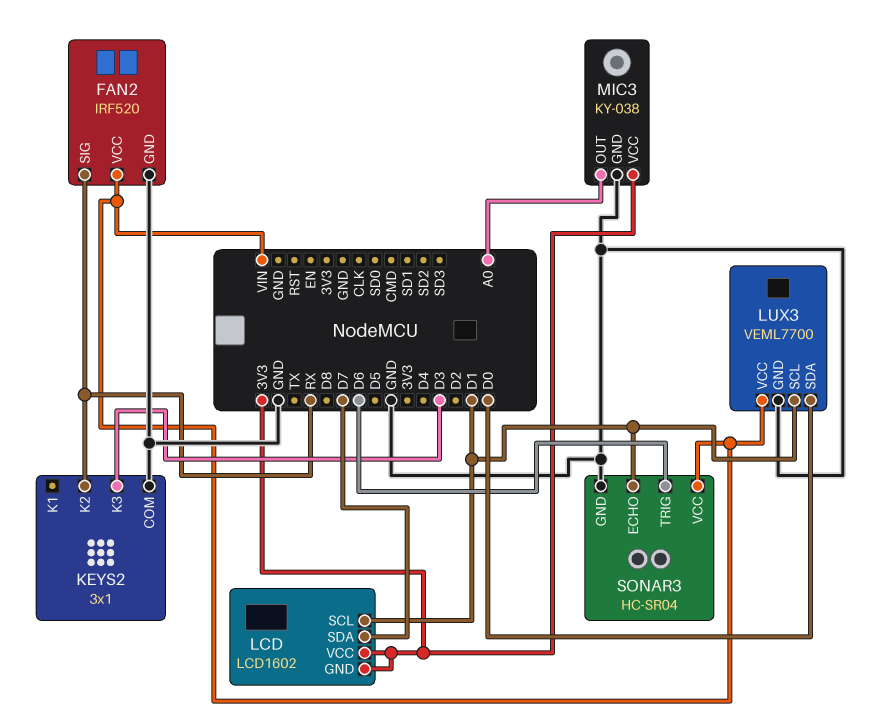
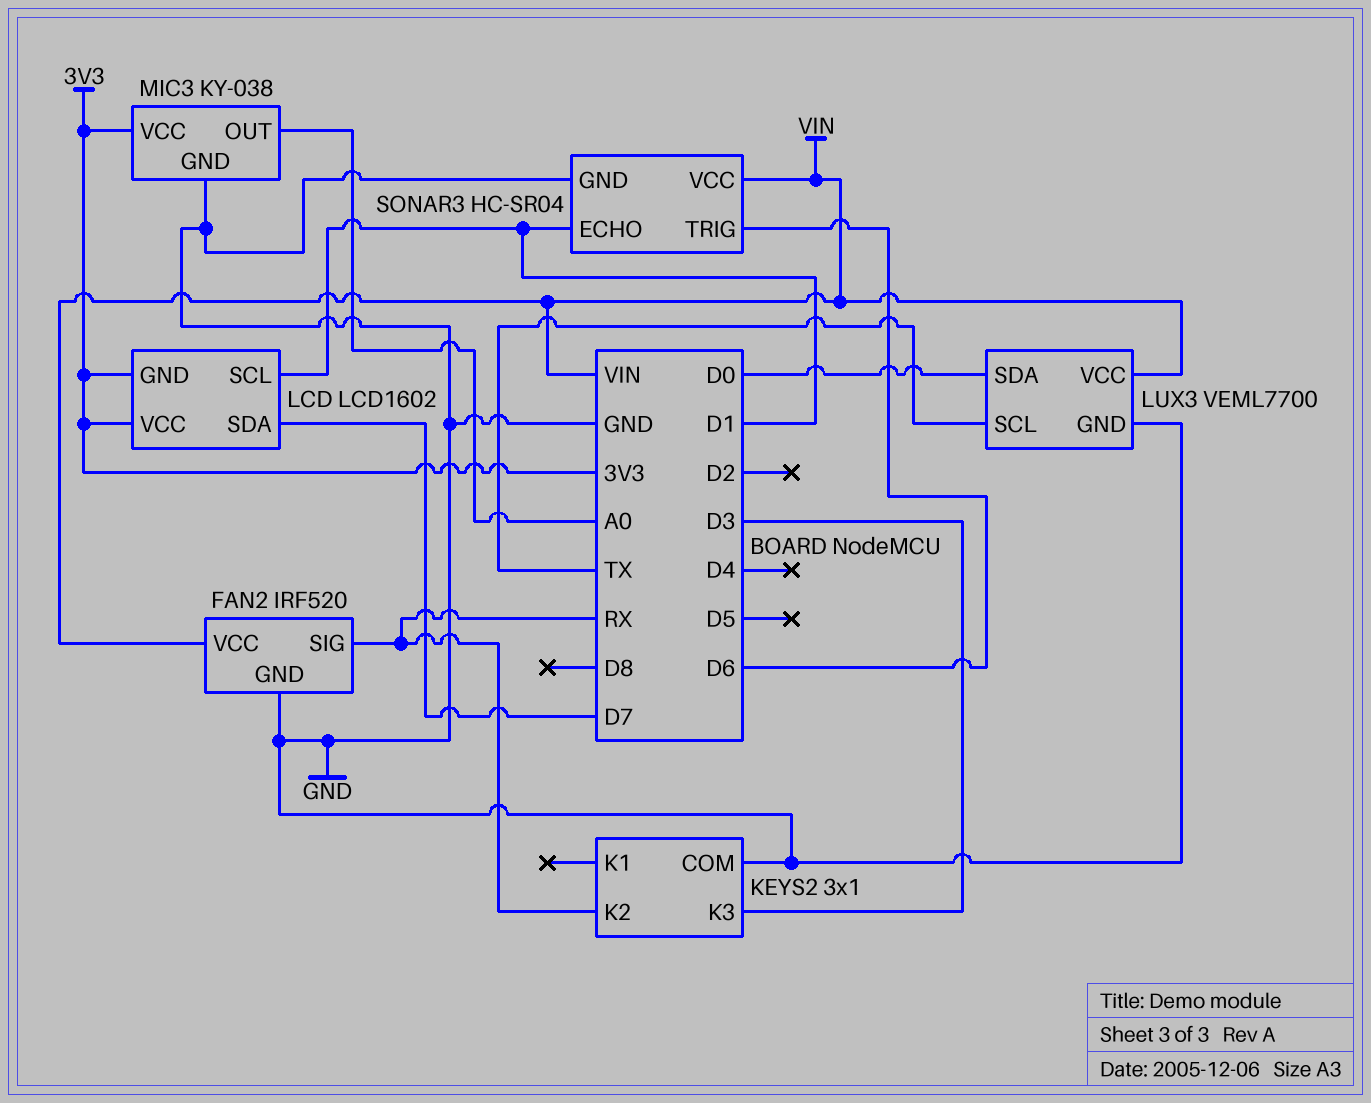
LUX3 pin SCL: D1 -> TX

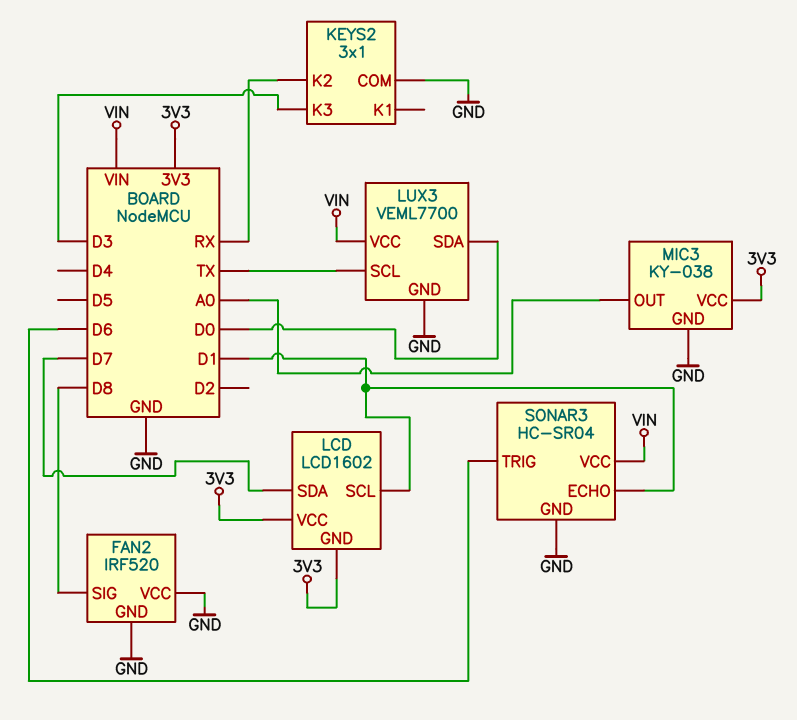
FAN2 pin SIG: RX -> D8
FAN2 pin VCC: VIN -> GND

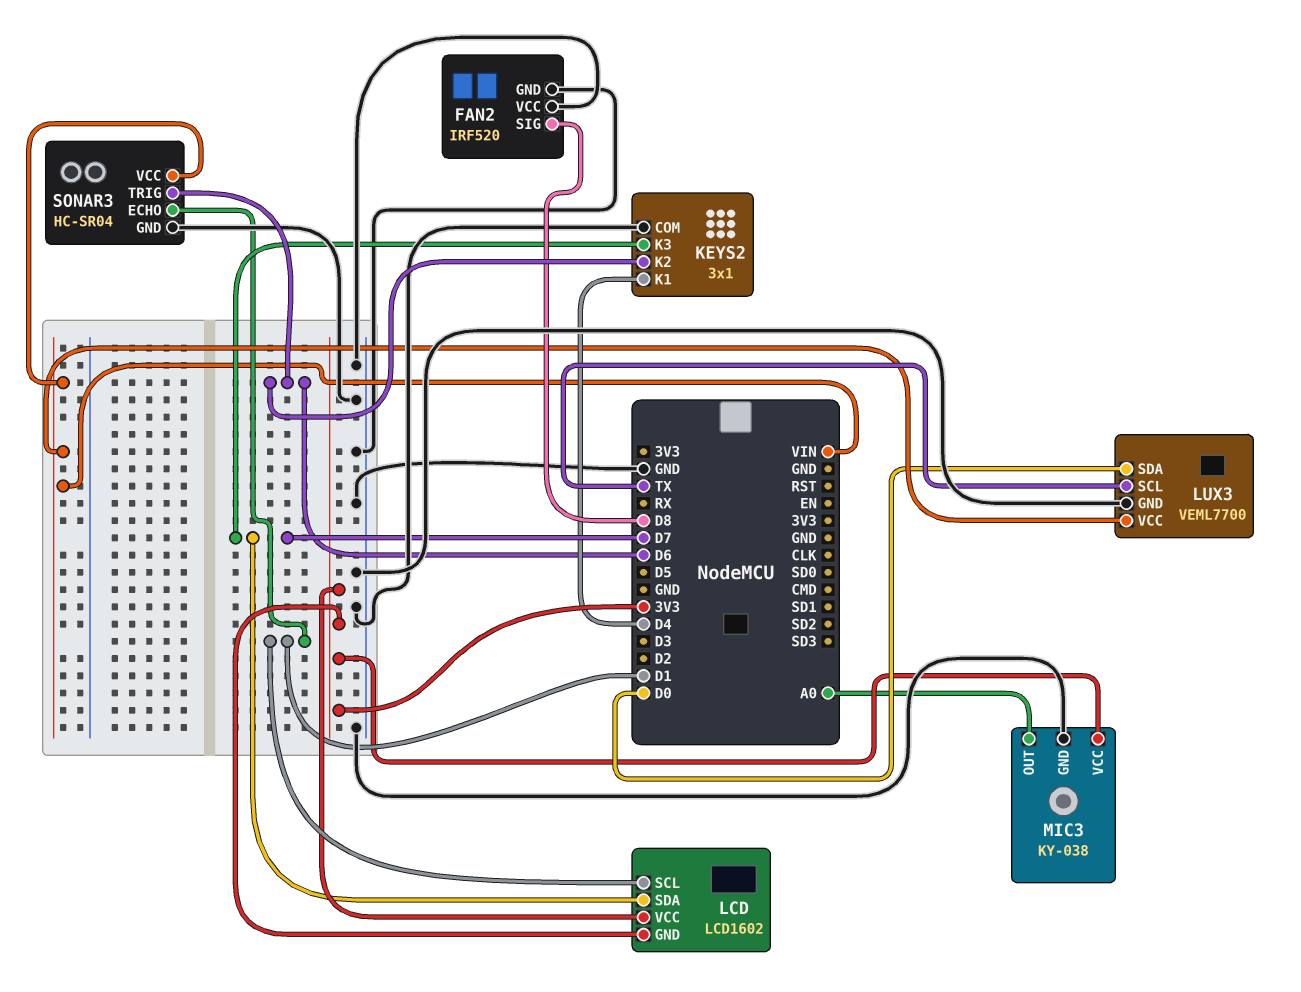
KEYS2 pin K1: none -> D4
KEYS2 pin K2: RX -> D6
KEYS2 pin K3: D3 -> D7

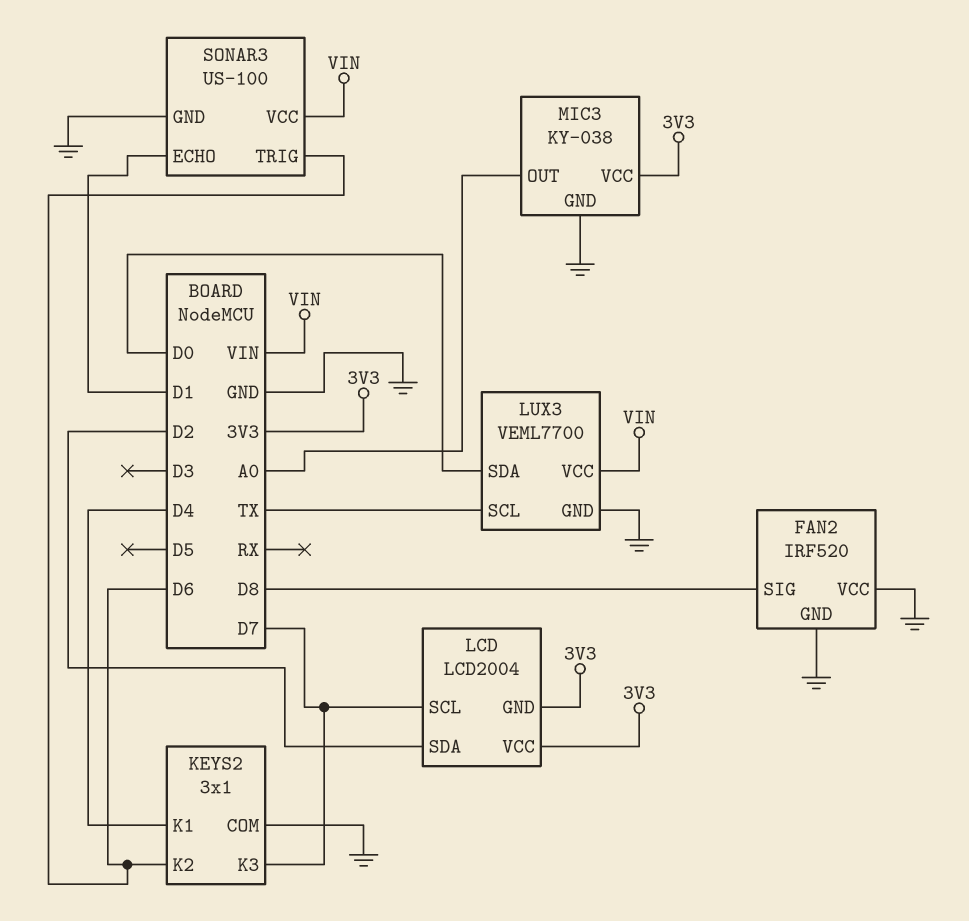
LCD: LCD1602 -> LCD2004
LCD pin SCL: D1 -> D7
LCD pin SDA: D7 -> D2
SONAR3: HC-SR04 -> US-100

